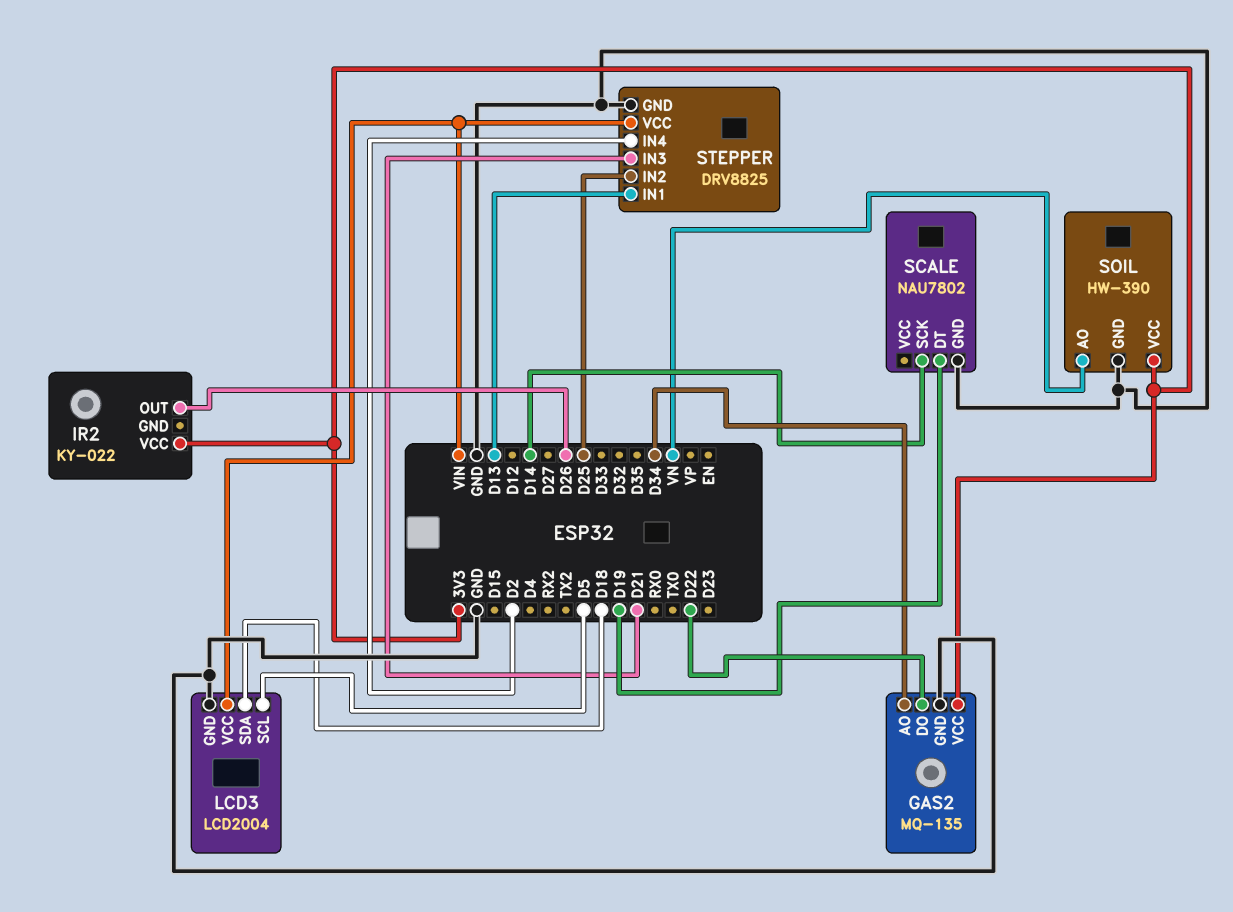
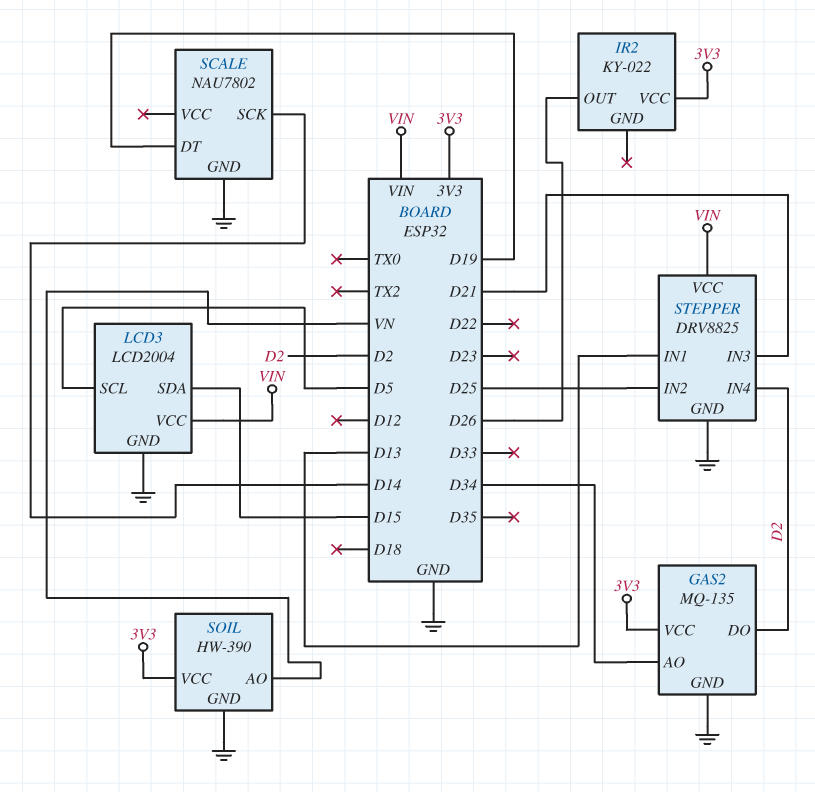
GAS2 pin DO: D22 -> D2
LCD3 pin SDA: D18 -> D15

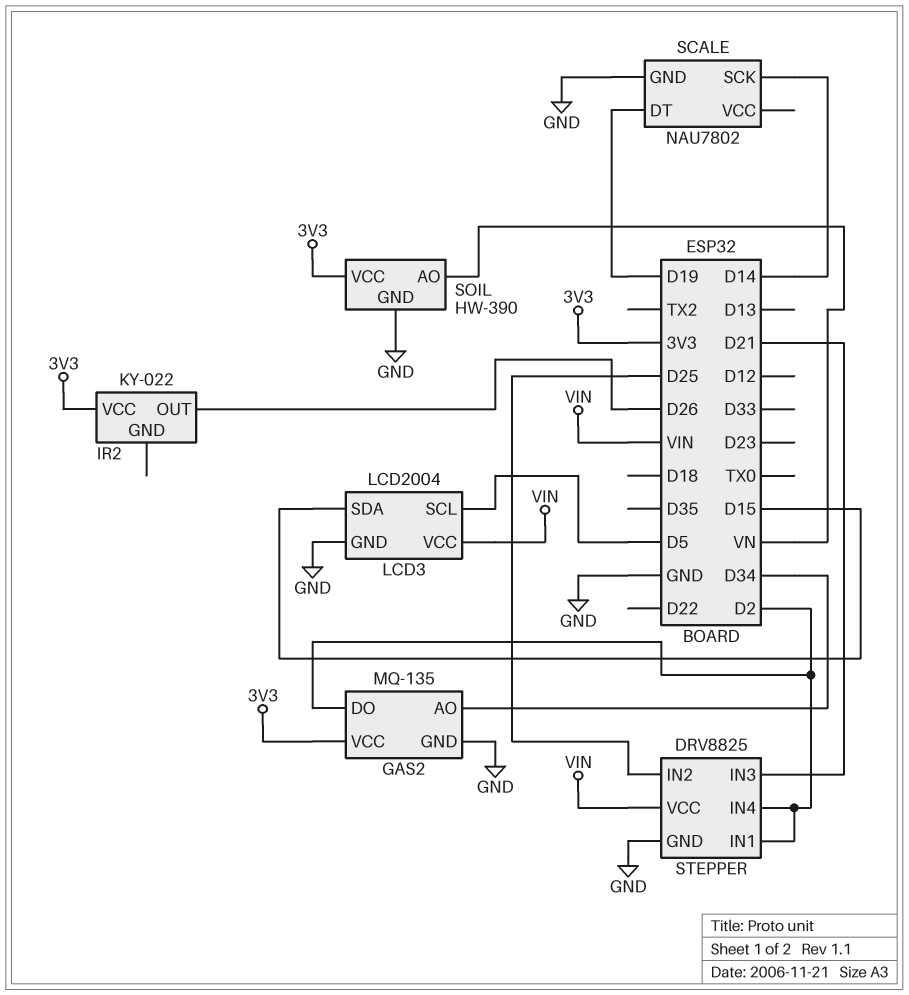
STEPPER pin IN1: D13 -> D2

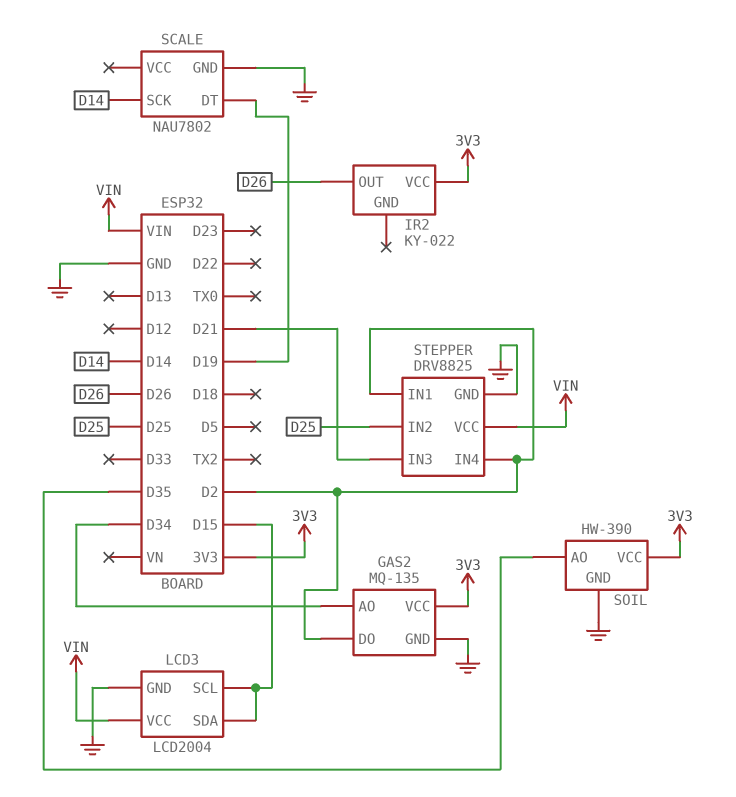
LCD3 pin SCL: D5 -> D15
SOIL pin AO: VN -> D35

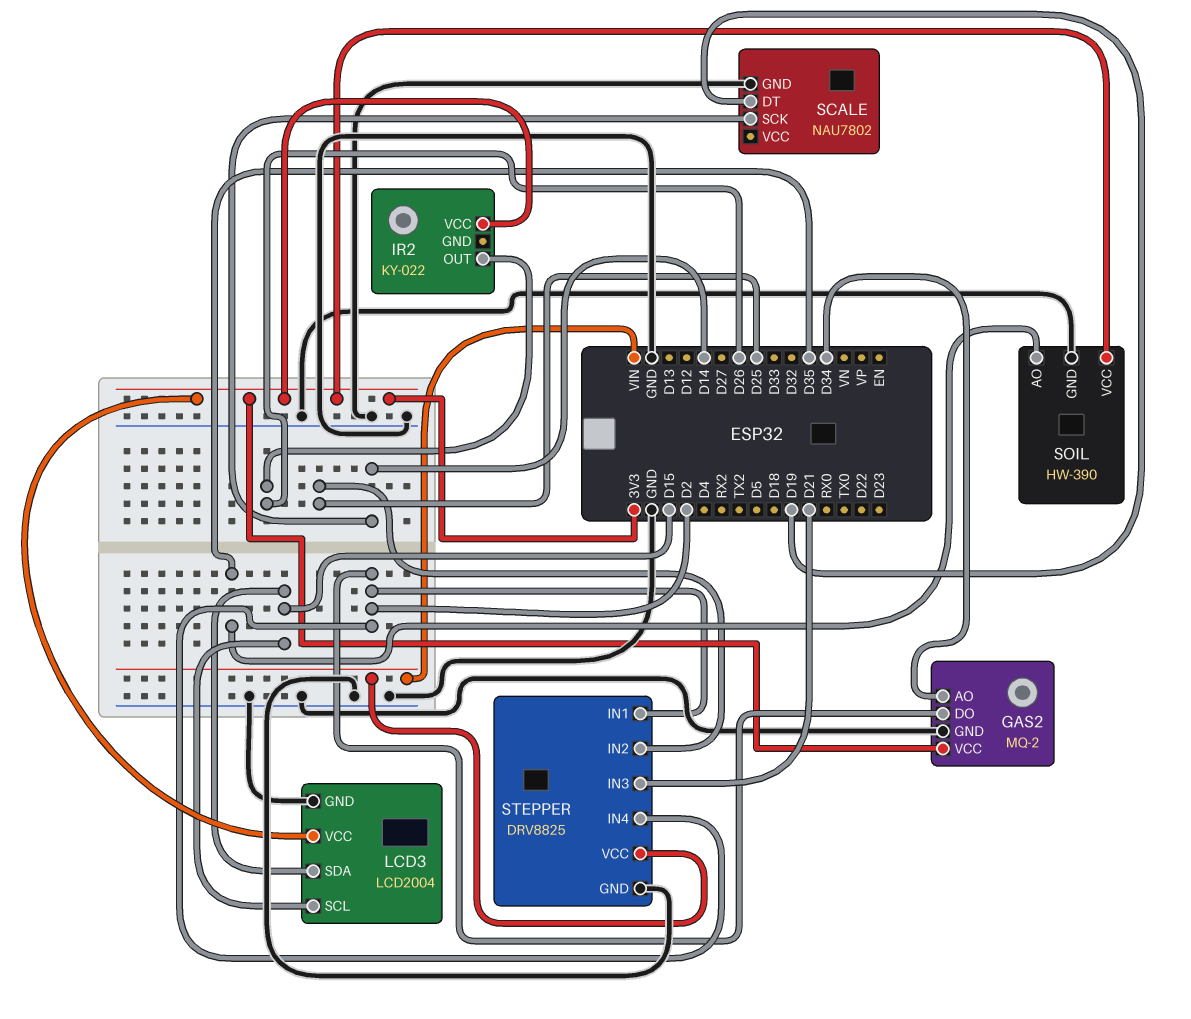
GAS2: MQ-135 -> MQ-2
LCD3 pin VCC: VIN -> 3V3

